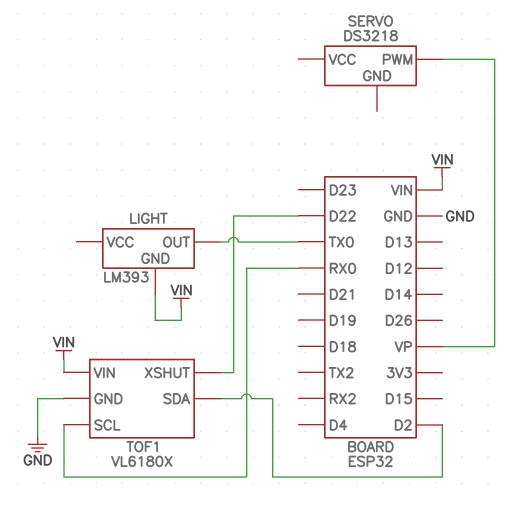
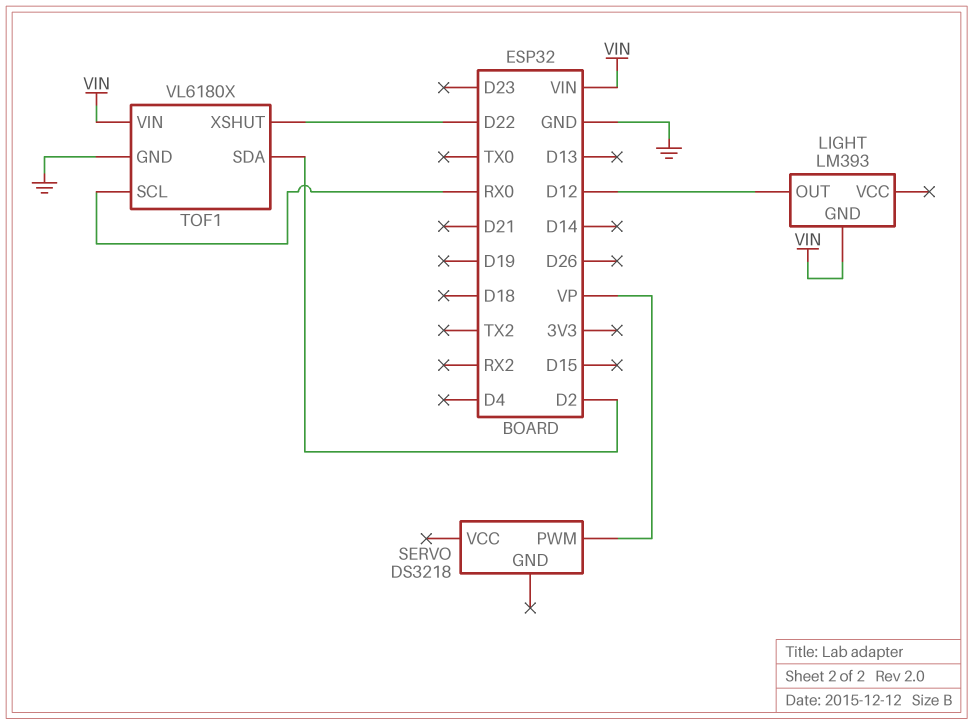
LIGHT pin OUT: TX0 -> D12

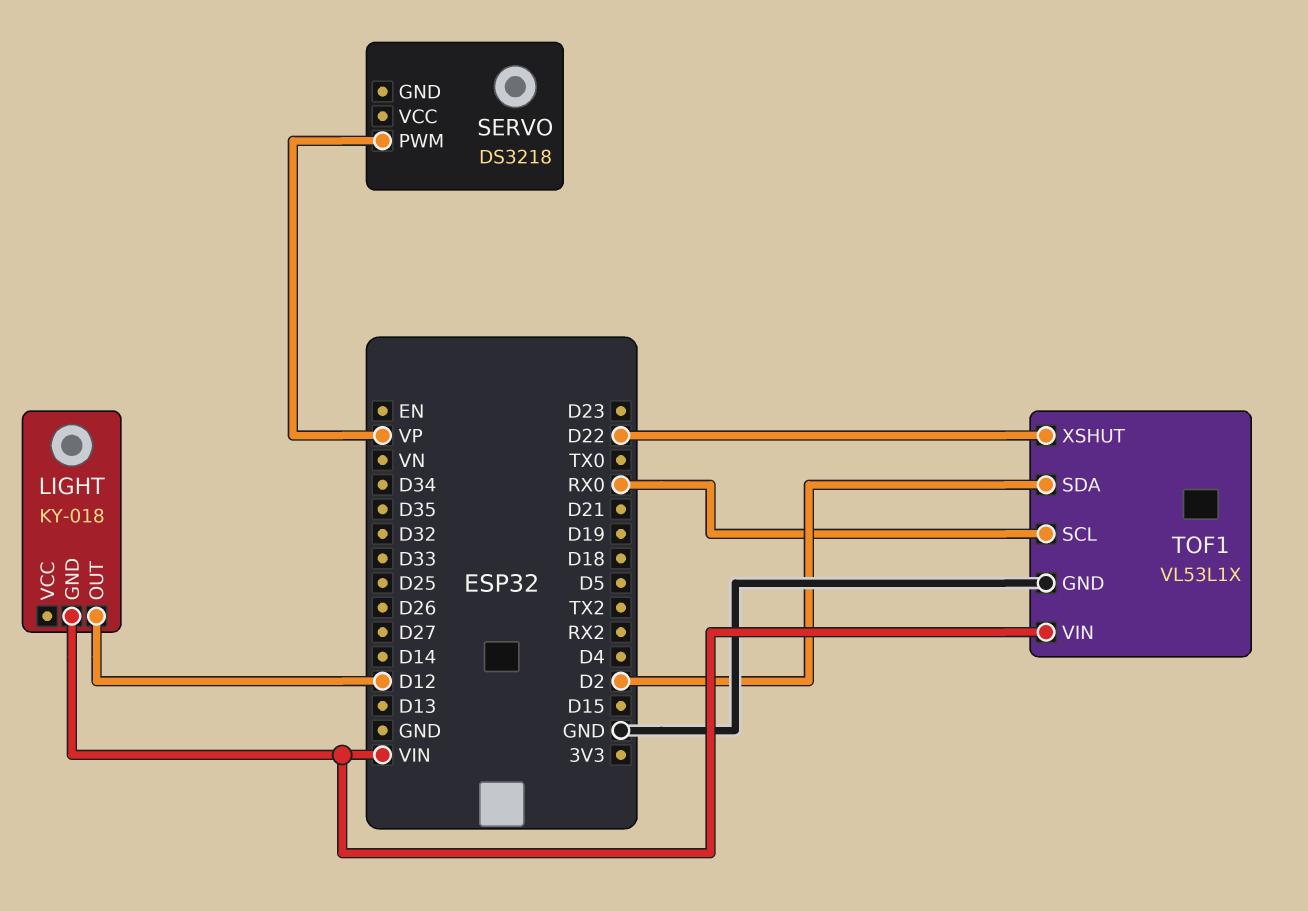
LIGHT: LM393 -> KY-018
TOF1: VL6180X -> VL53L1X

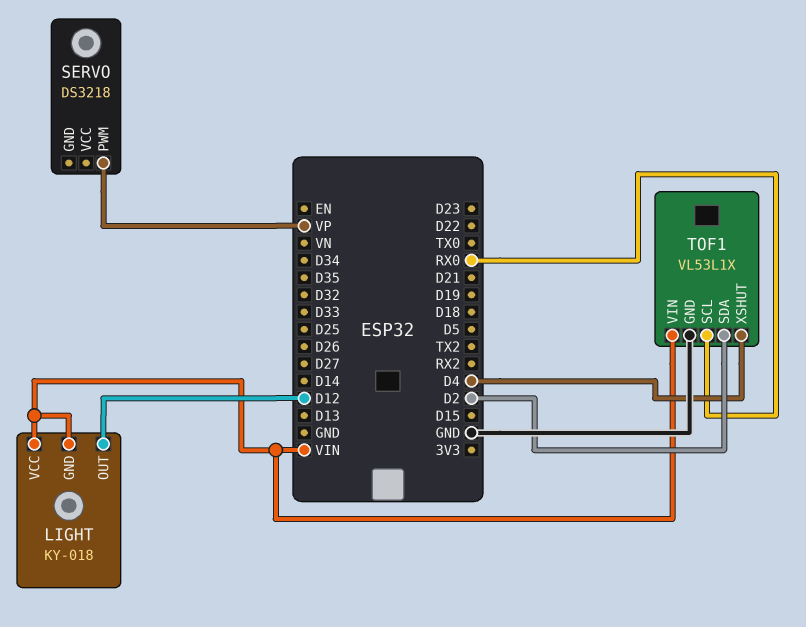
LIGHT pin VCC: none -> VIN
TOF1 pin XSHUT: D22 -> D4

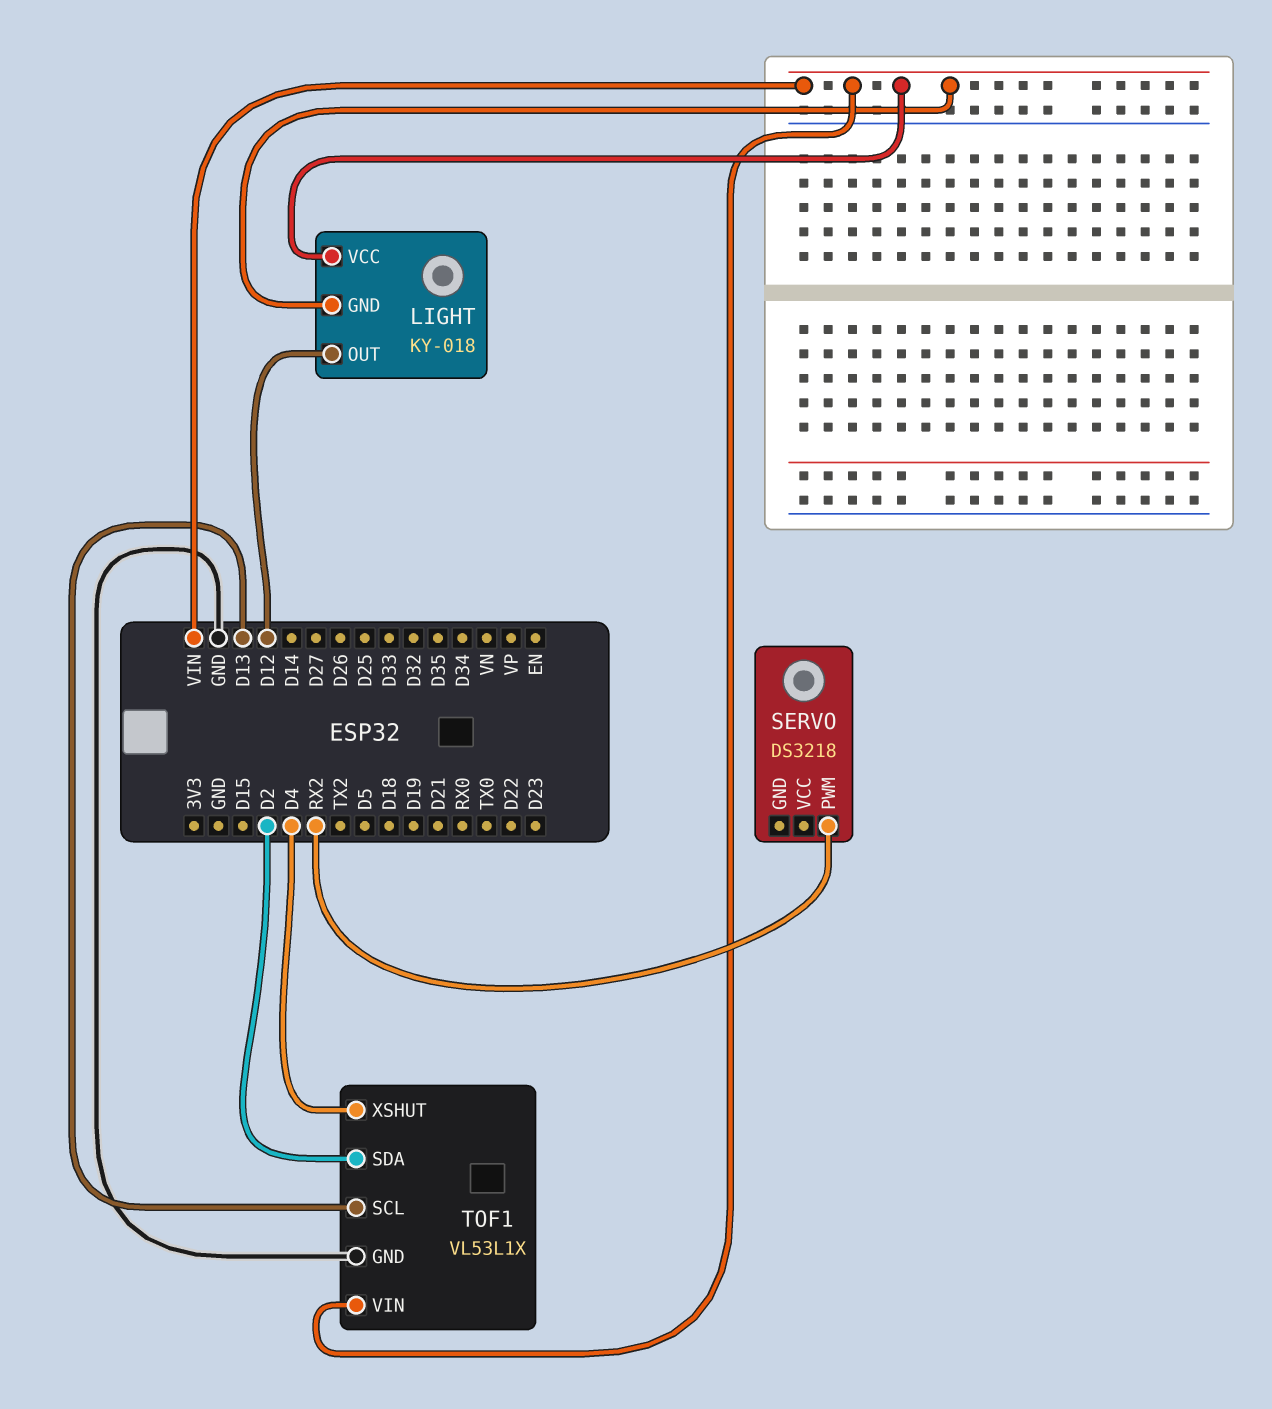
SERVO pin PWM: VP -> RX2
TOF1 pin SCL: RX0 -> D13

